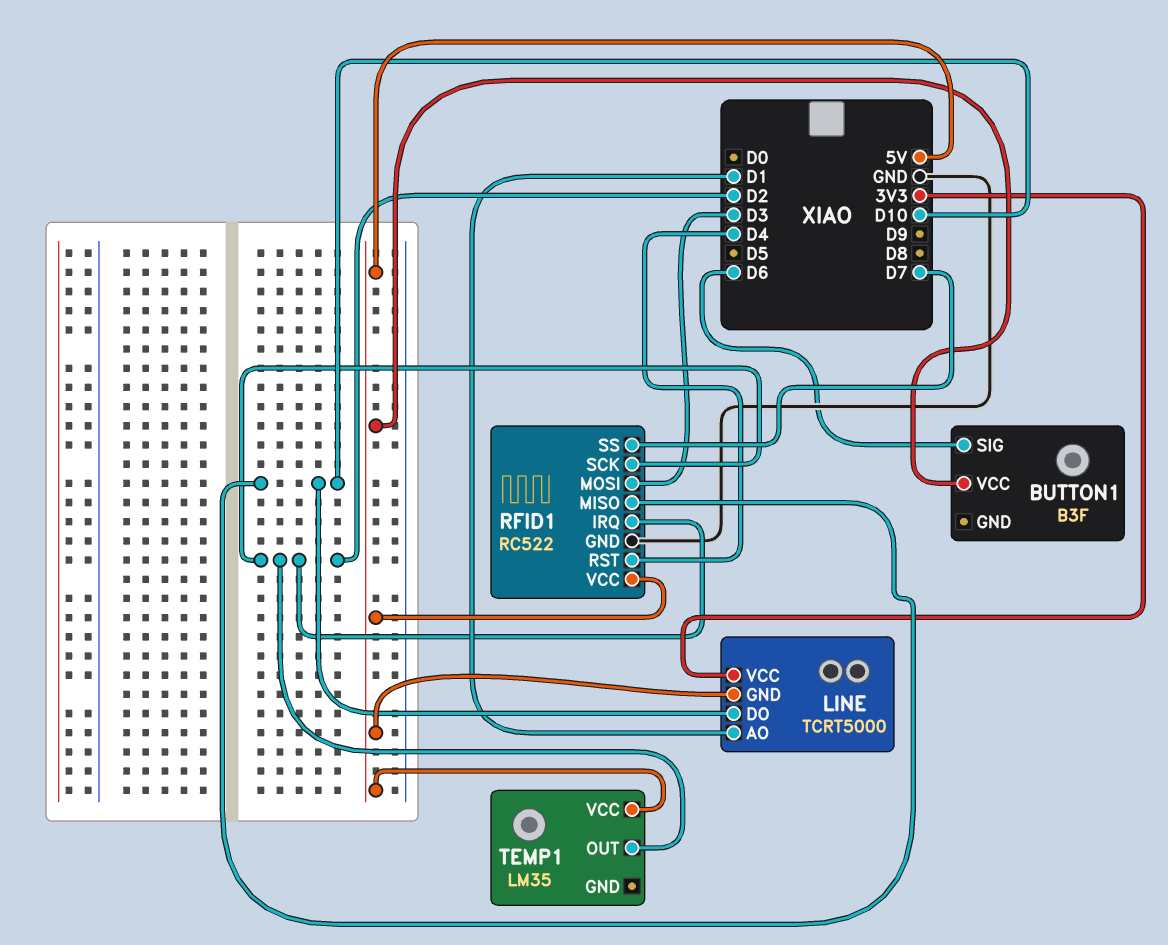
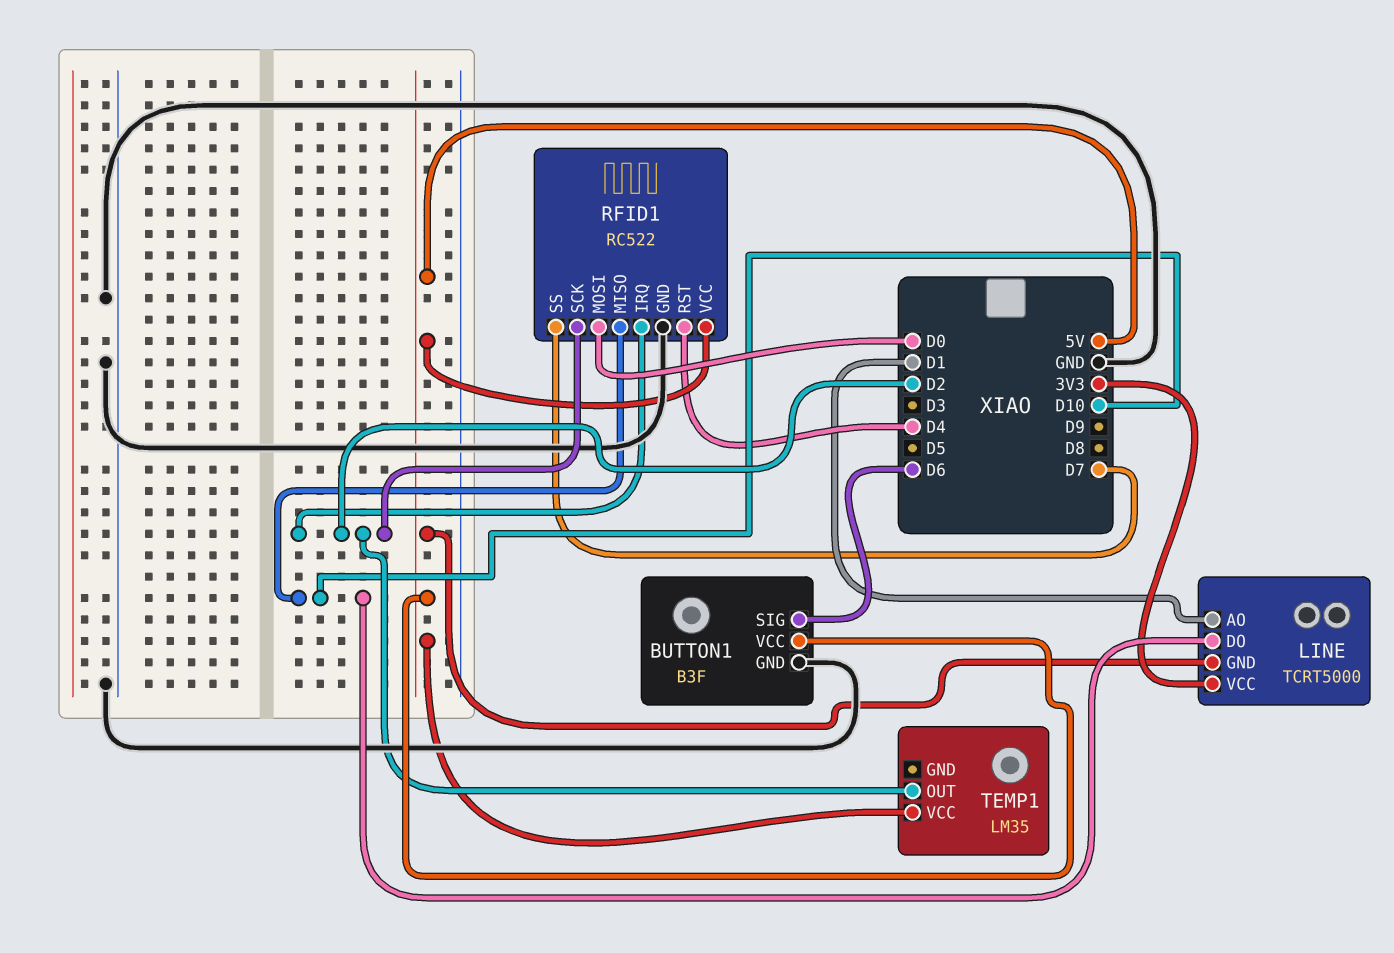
BUTTON1 pin GND: none -> GND
RFID1 pin MOSI: D3 -> D0

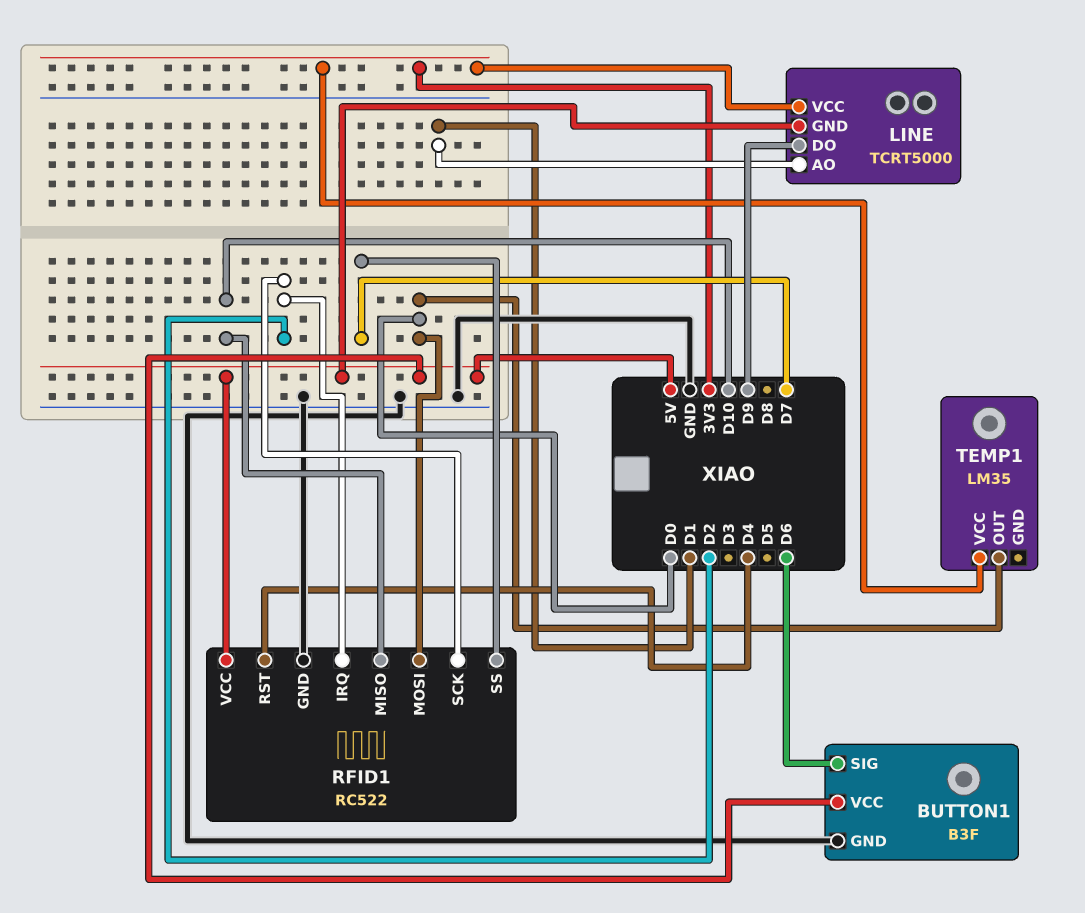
LINE pin DO: D10 -> D9
TEMP1 pin OUT: D2 -> D0
TEMP1 pin VCC: 5V -> 3V3

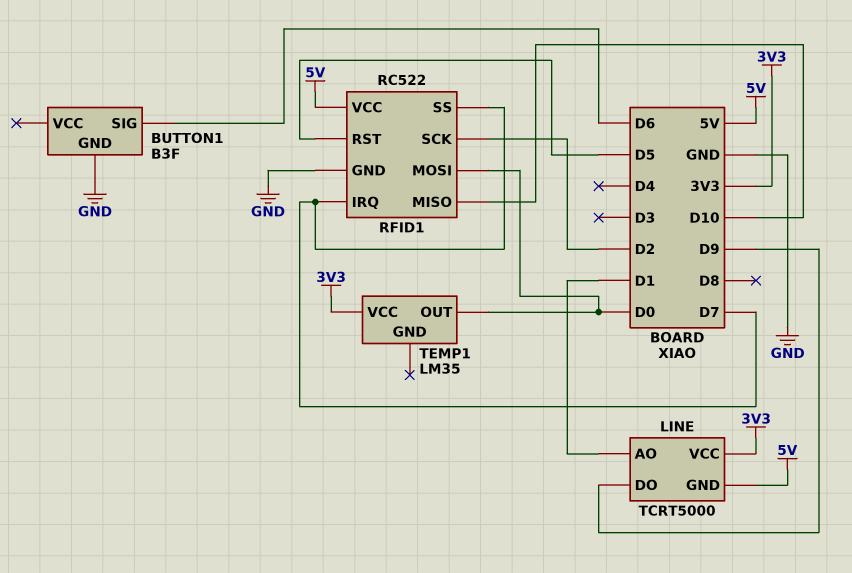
BUTTON1 pin VCC: 5V -> none
RFID1 pin IRQ: D2 -> D7
RFID1 pin RST: D4 -> D5

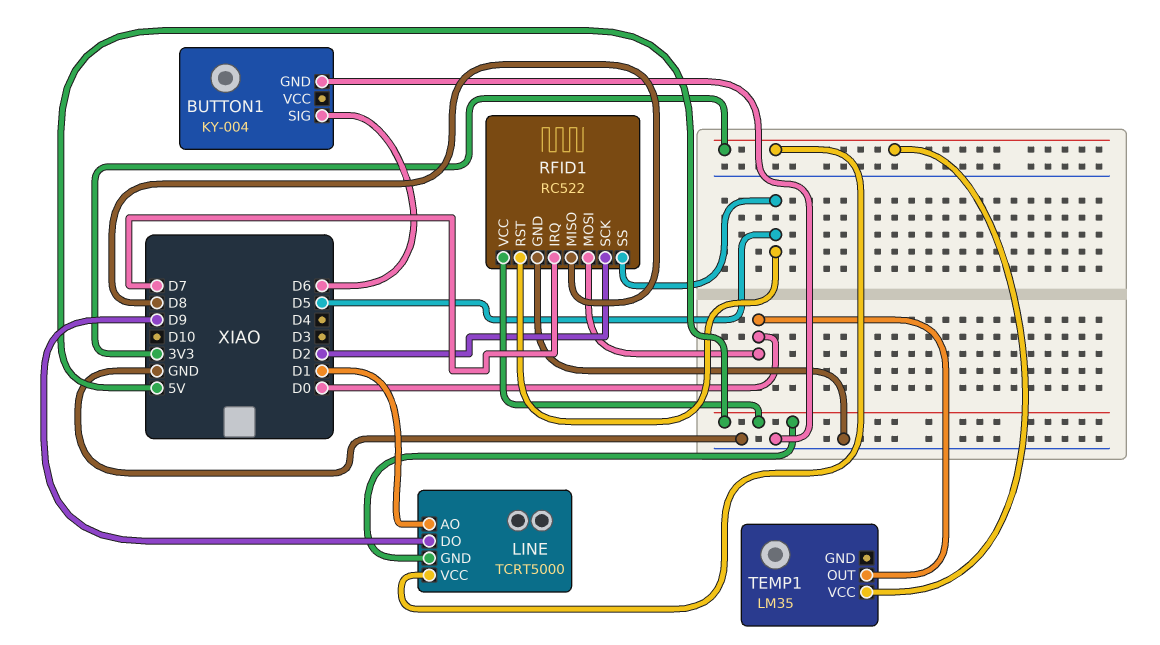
BUTTON1: B3F -> KY-004
RFID1 pin MISO: D10 -> D8
RFID1 pin SS: D7 -> D5

